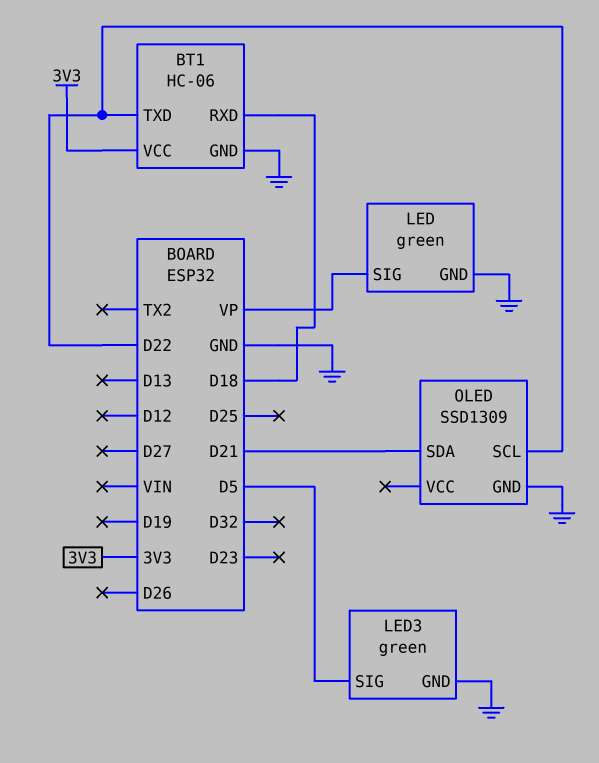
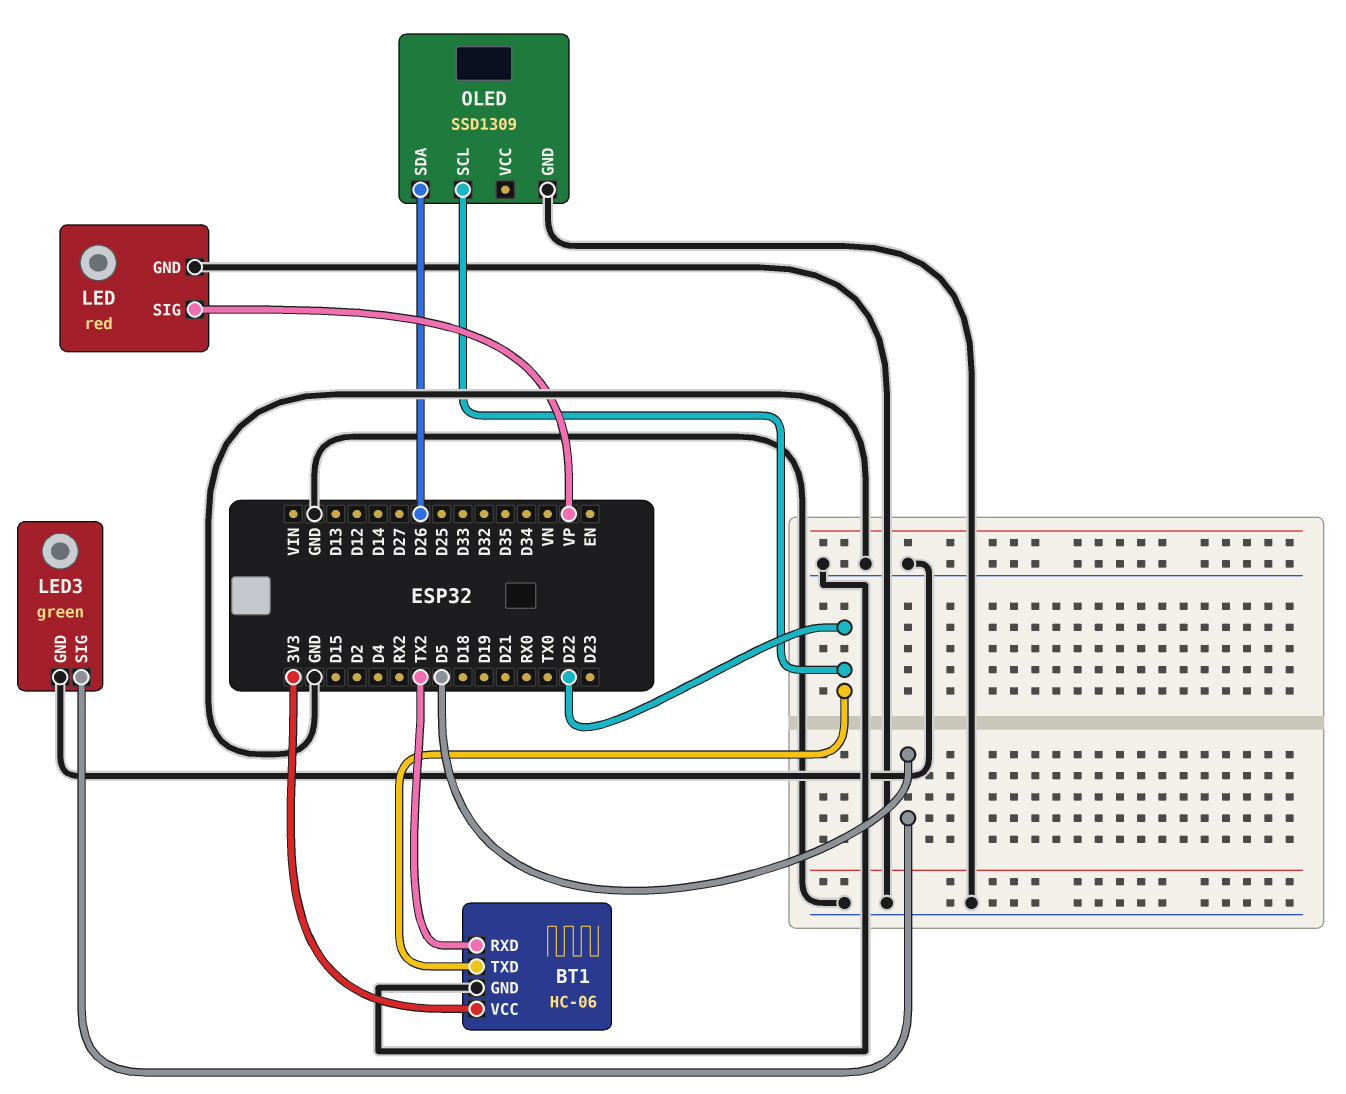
BT1 pin RXD: D18 -> TX2
LED: green -> red
OLED pin SDA: D21 -> D26

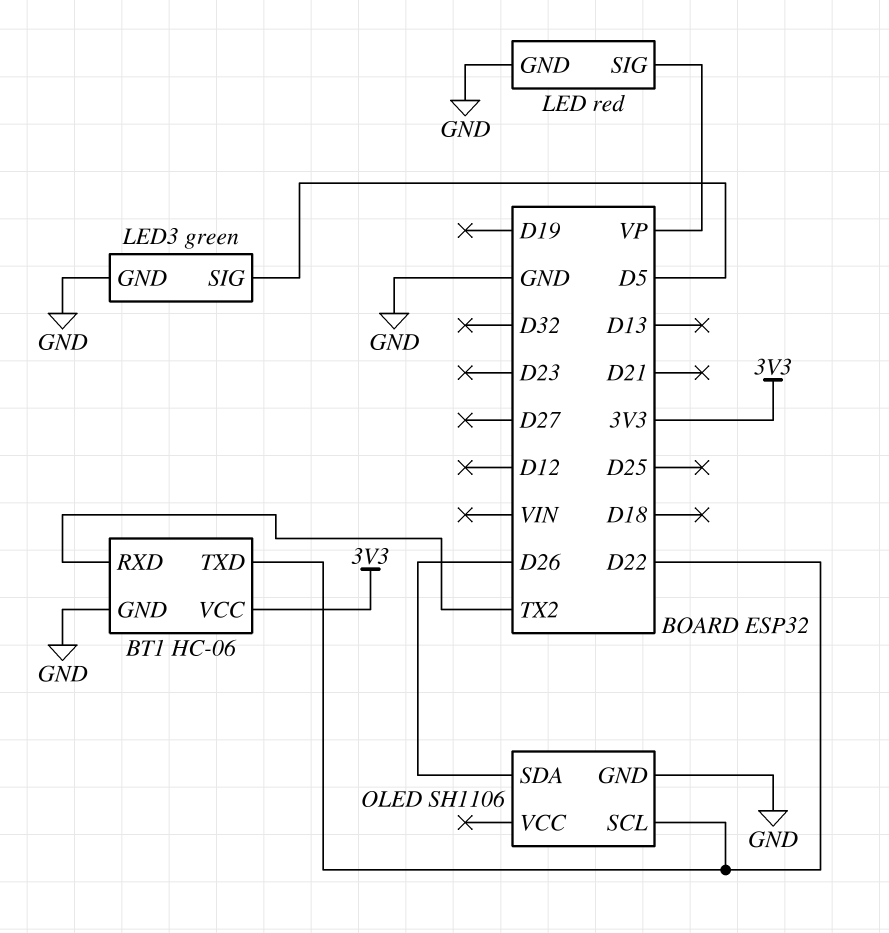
OLED: SSD1309 -> SH1106

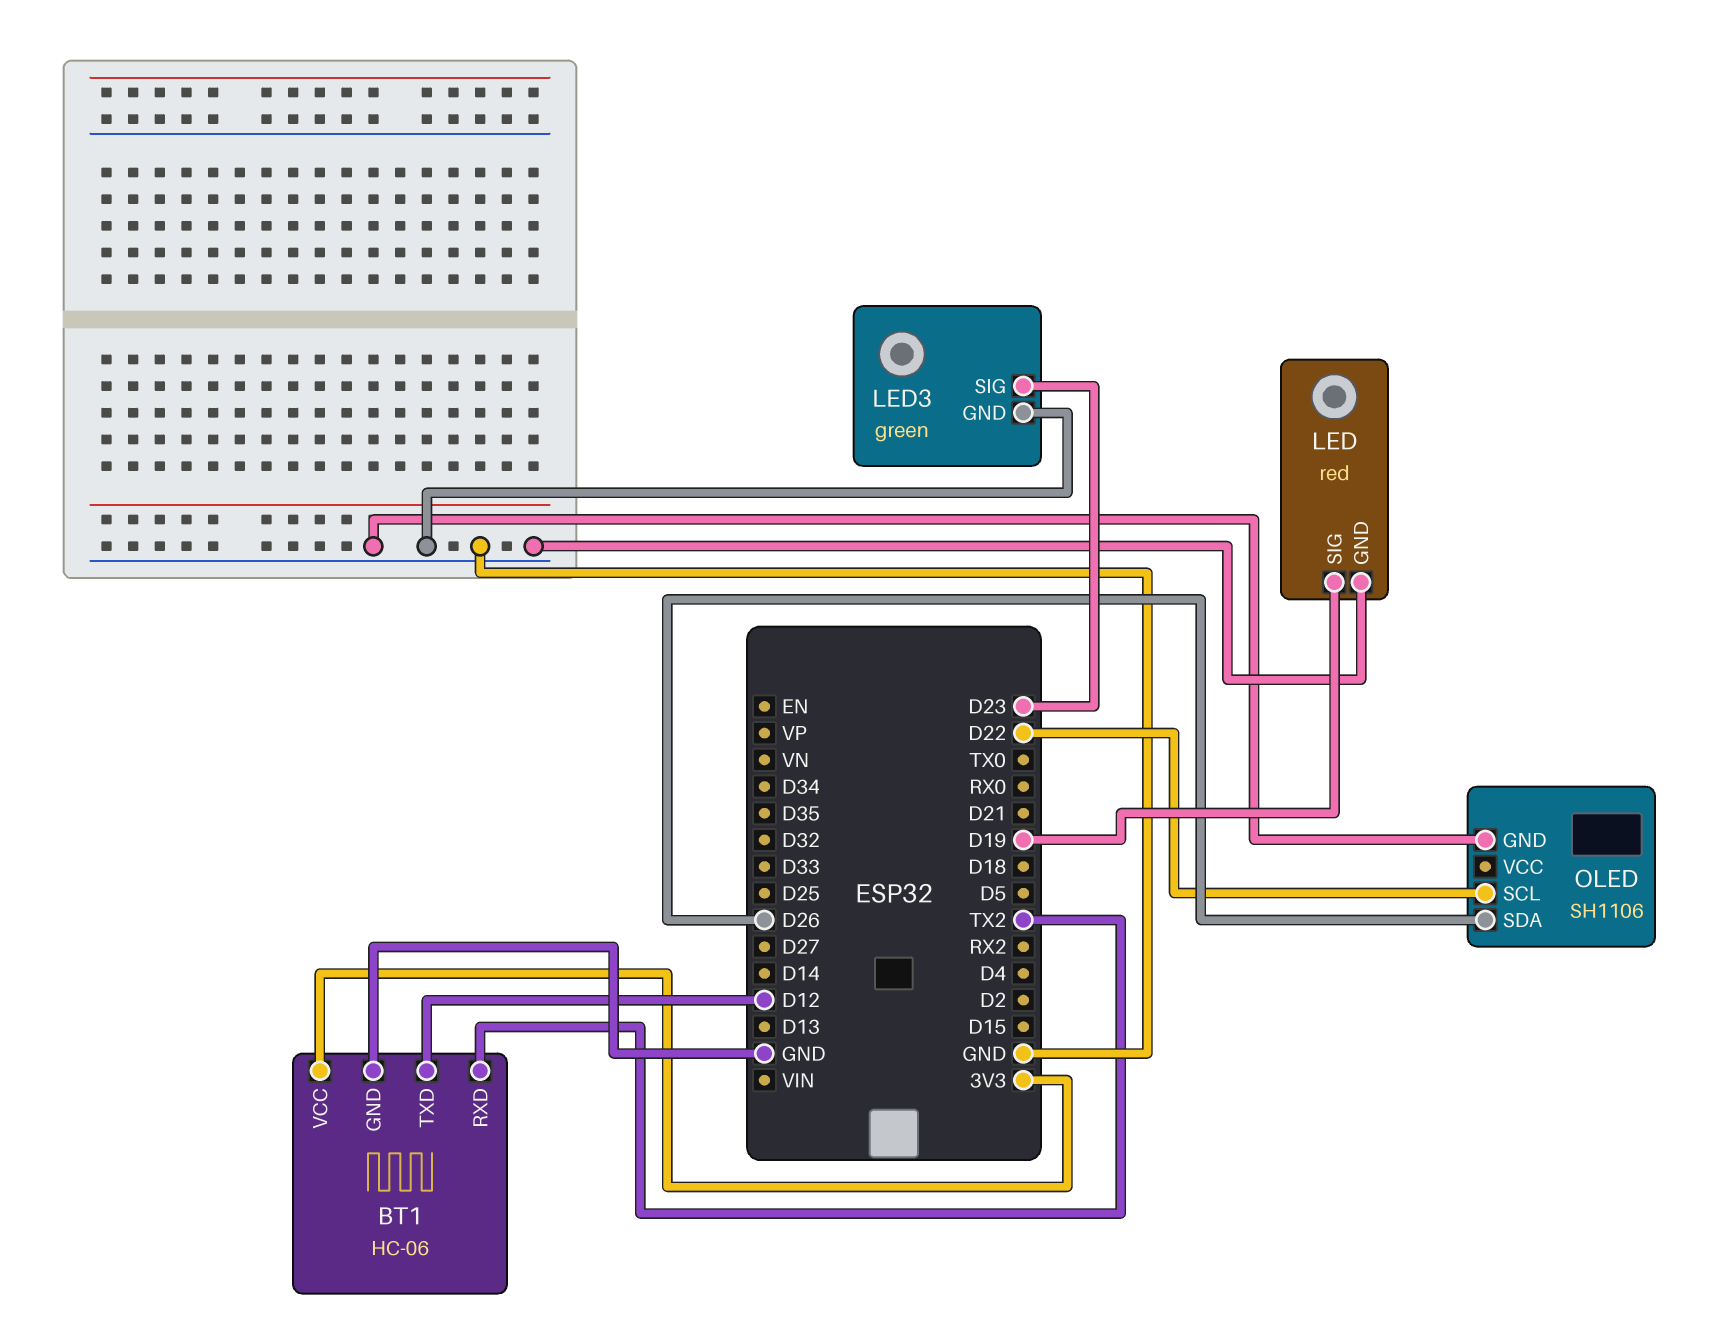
BT1 pin TXD: D22 -> D12
LED pin SIG: VP -> D19
LED3 pin SIG: D5 -> D23

